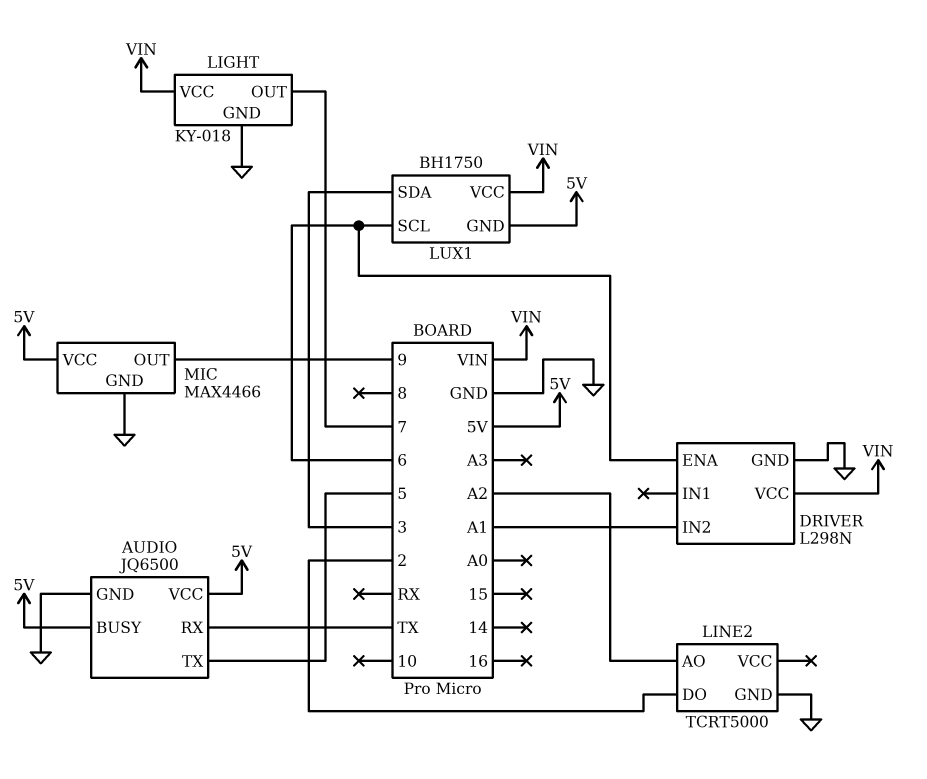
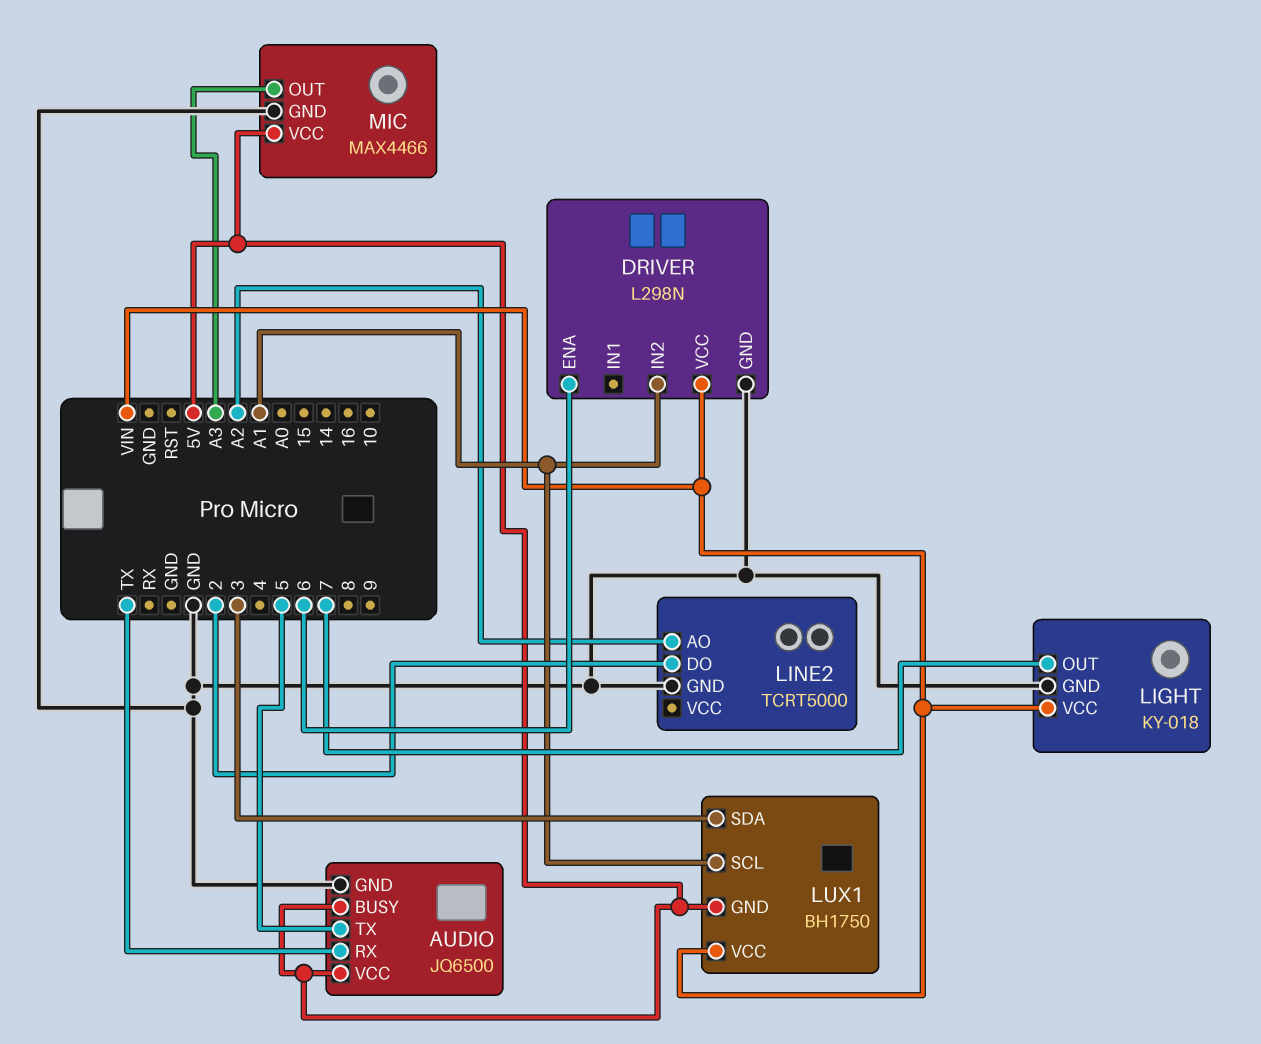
LUX1 pin SCL: 6 -> A1
MIC pin OUT: 9 -> A3

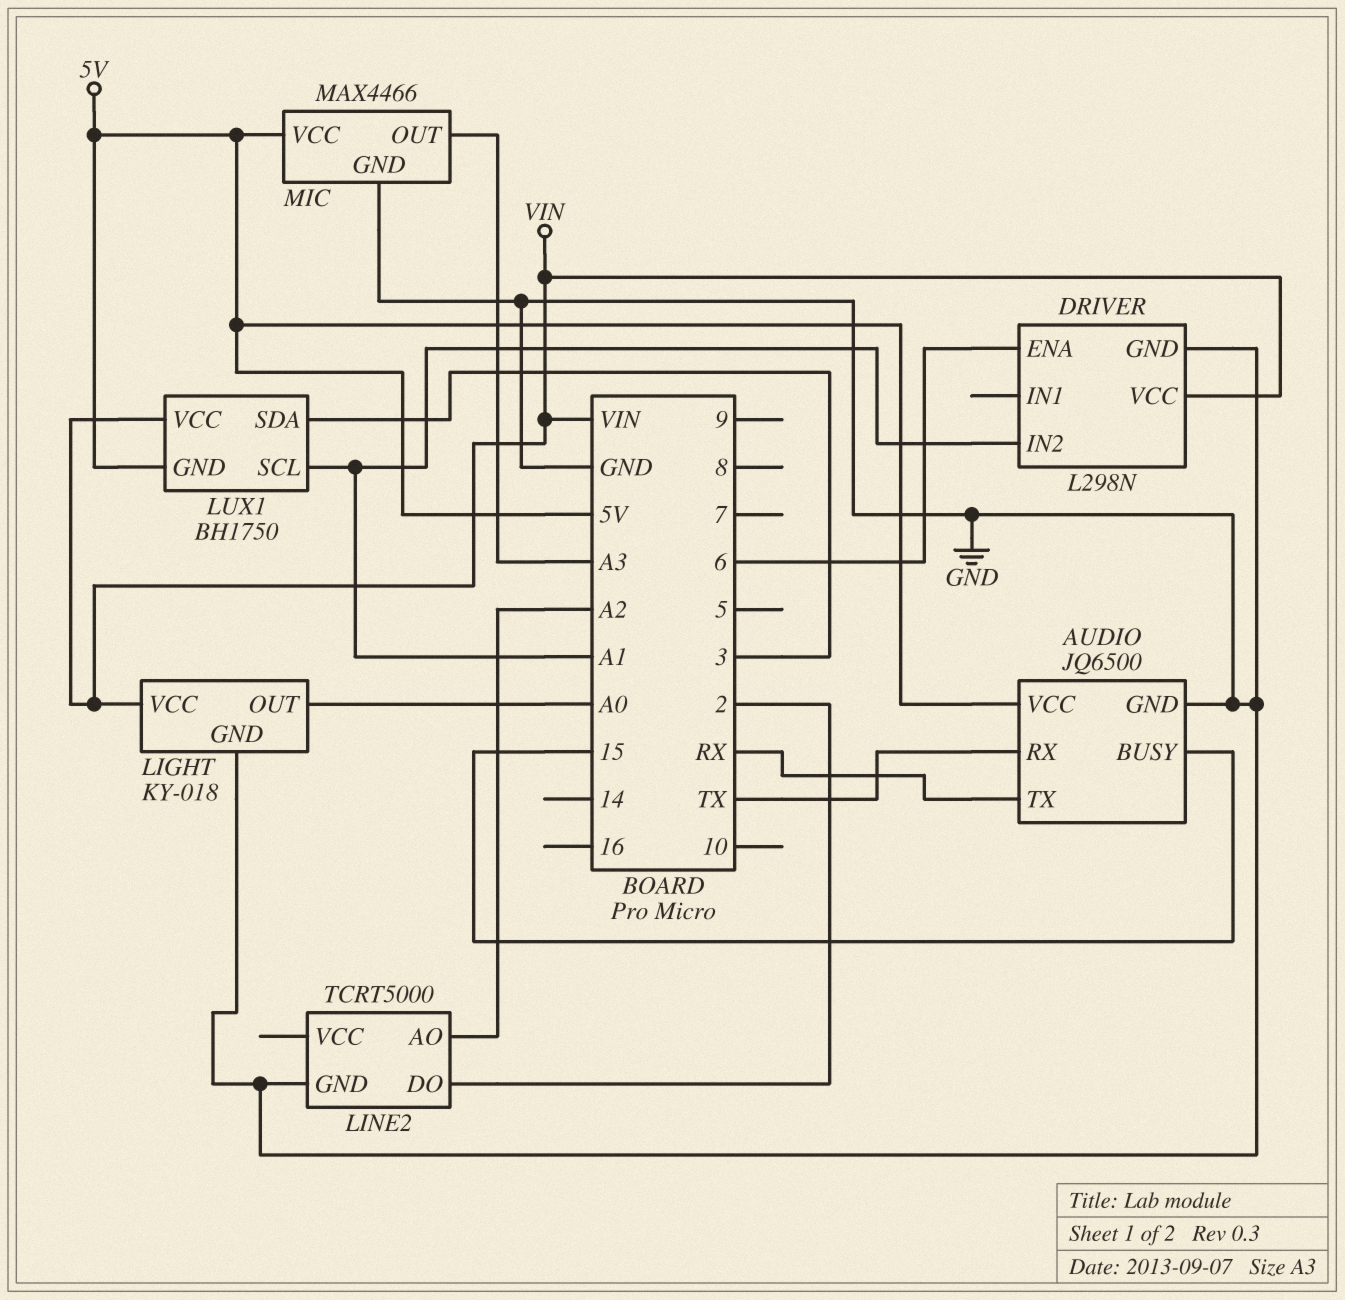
AUDIO pin BUSY: 5V -> 15
AUDIO pin TX: 5 -> RX
LIGHT pin OUT: 7 -> A0

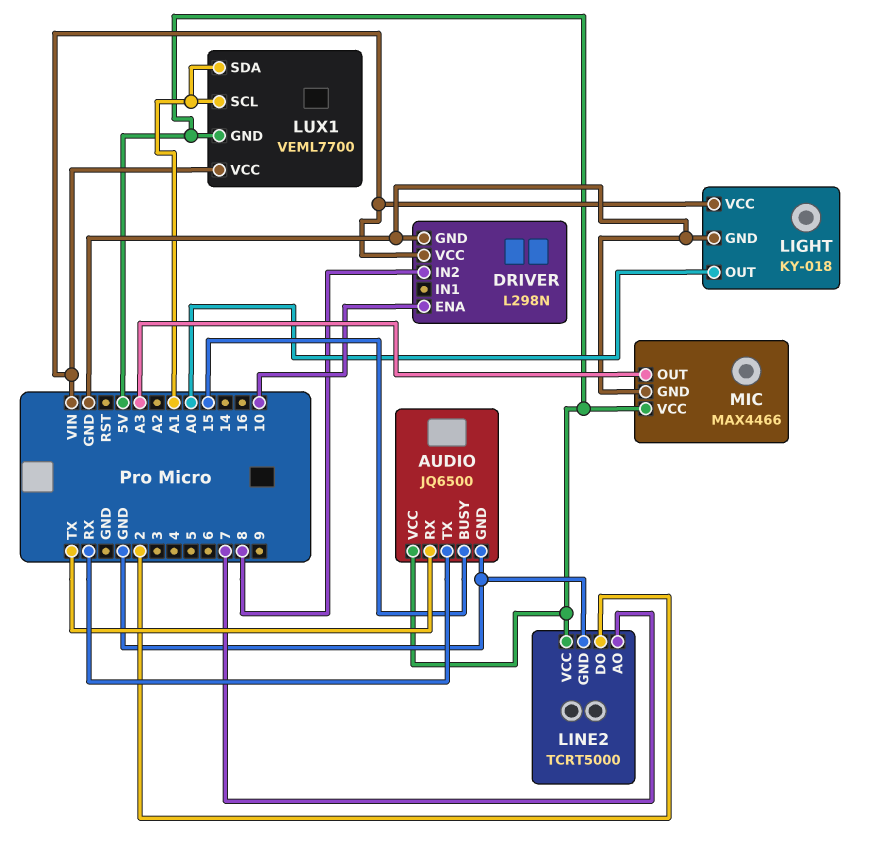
DRIVER pin ENA: 6 -> 10
DRIVER pin IN2: A1 -> 8
LINE2 pin AO: A2 -> 7
LINE2 pin VCC: none -> 5V
LUX1: BH1750 -> VEML7700
LUX1 pin SDA: 3 -> A1

